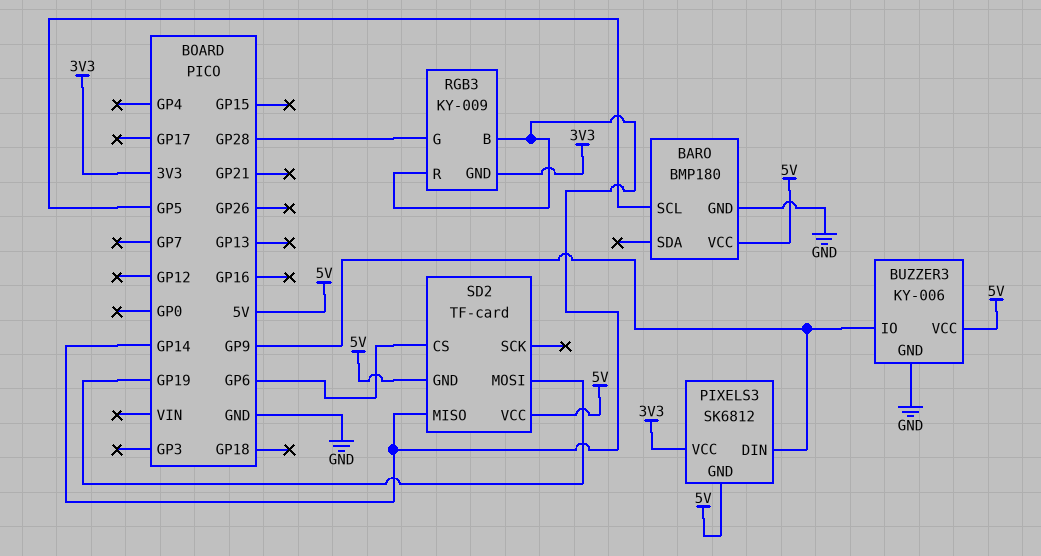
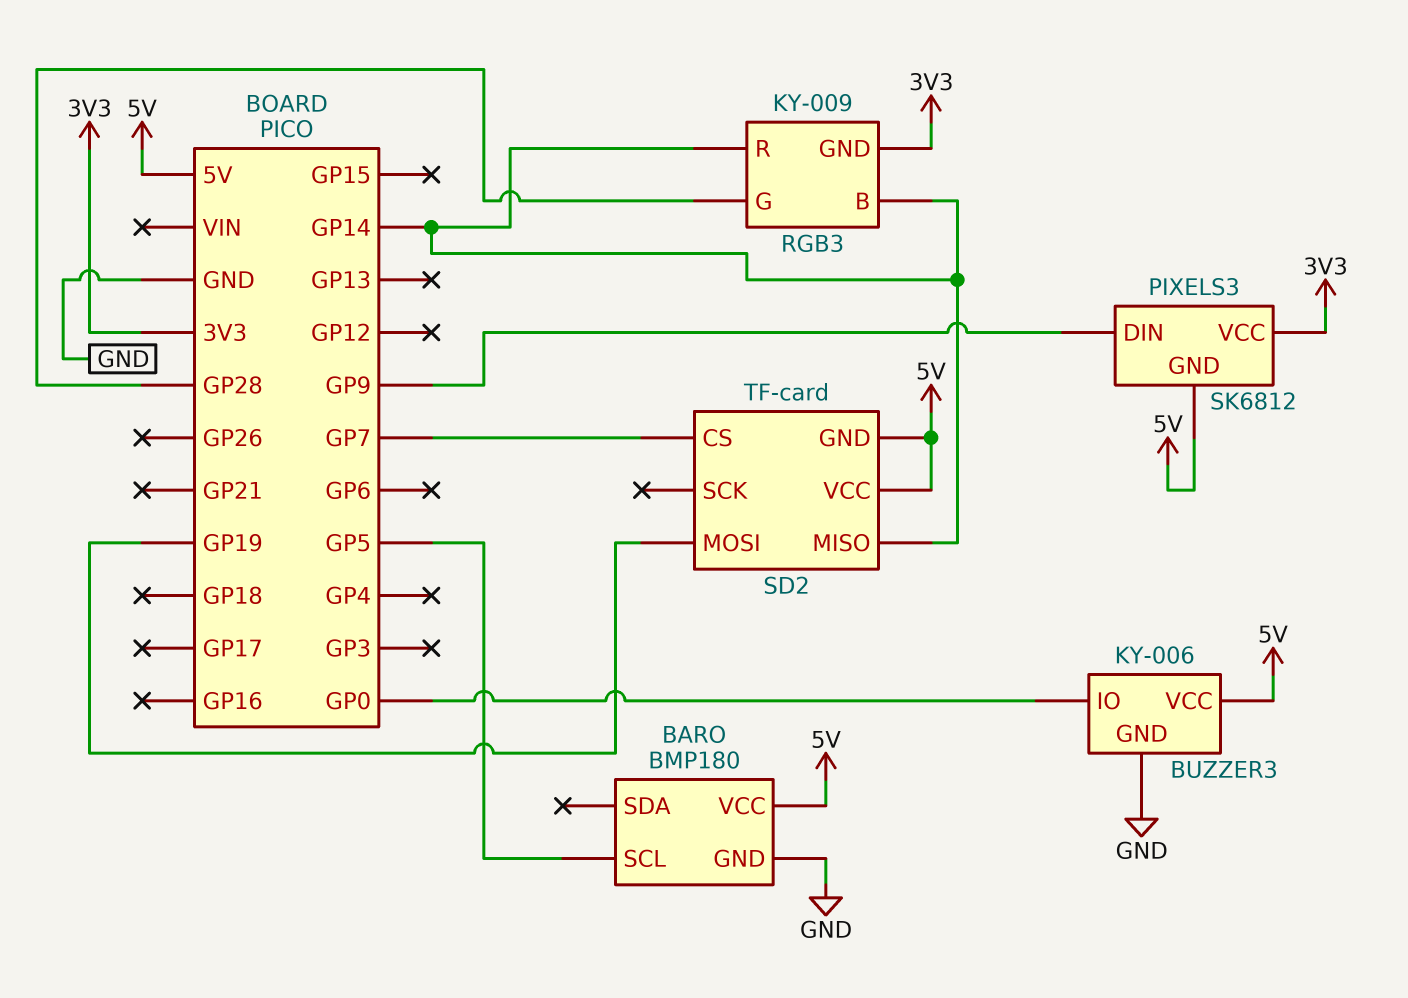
BUZZER3 pin IO: GP9 -> GP0
SD2 pin CS: GP6 -> GP7

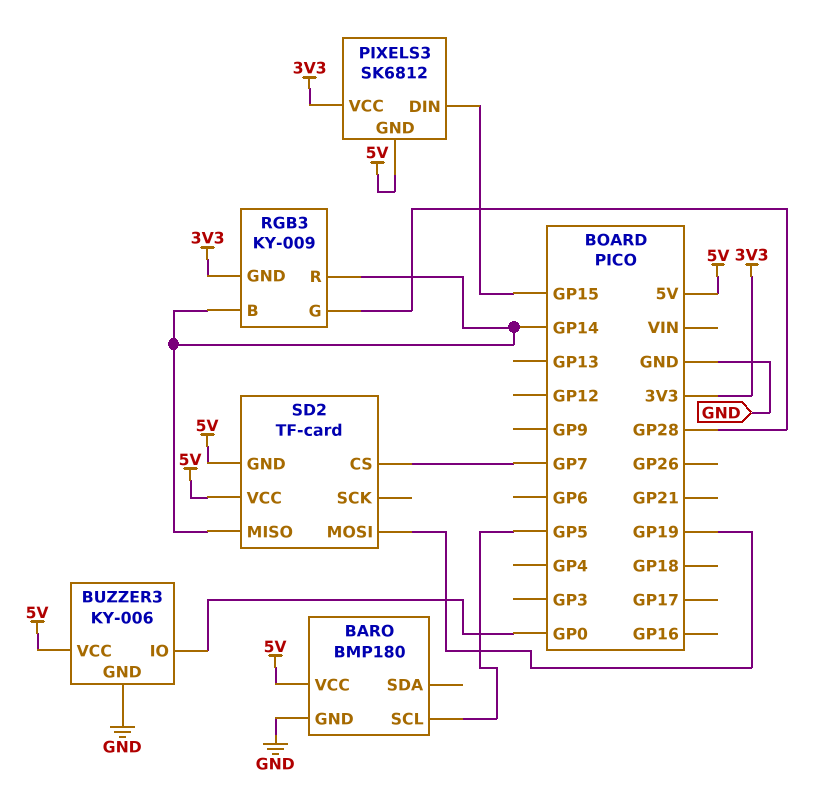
PIXELS3 pin DIN: GP9 -> GP15

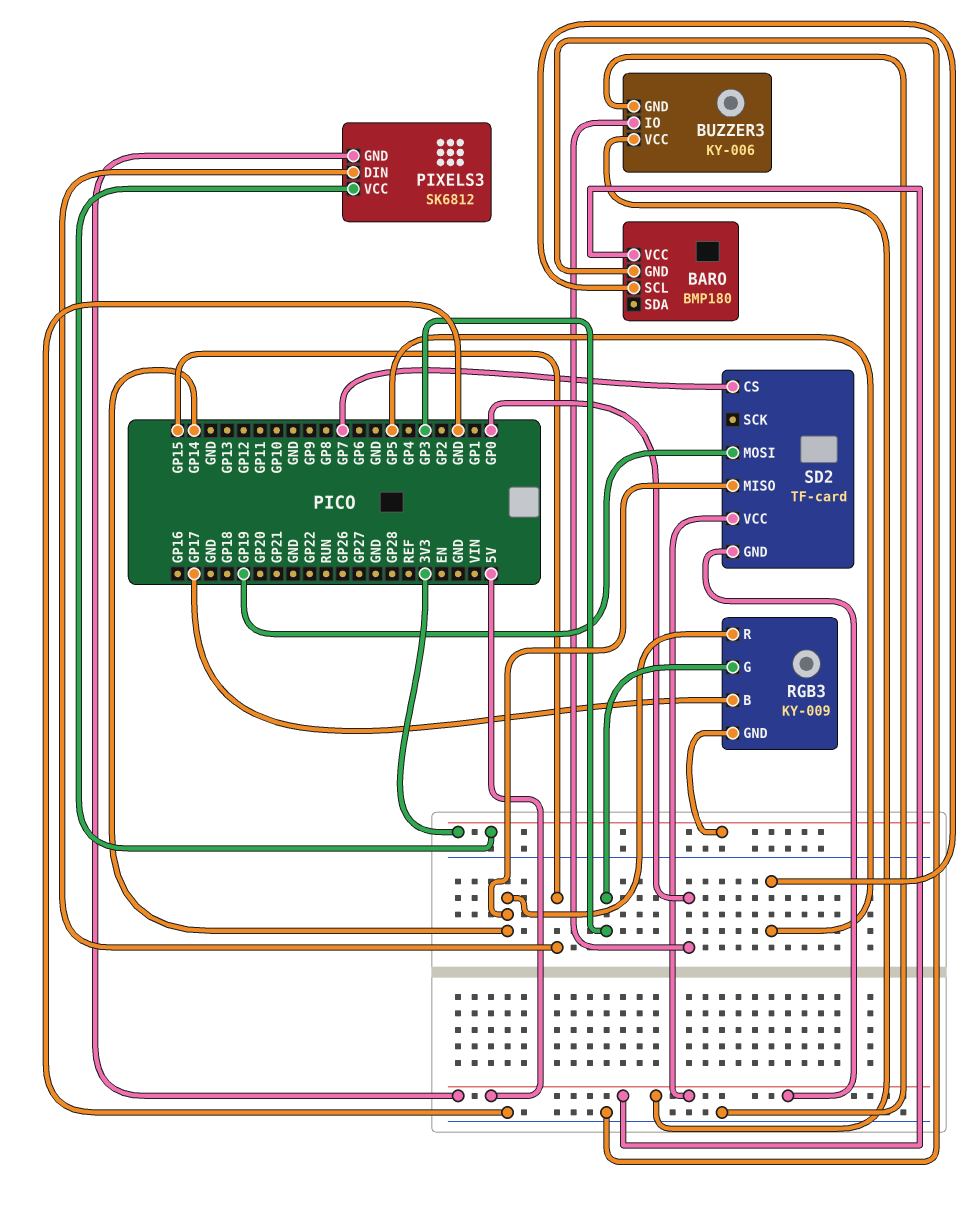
RGB3 pin B: GP14 -> GP17
RGB3 pin G: GP28 -> GP3

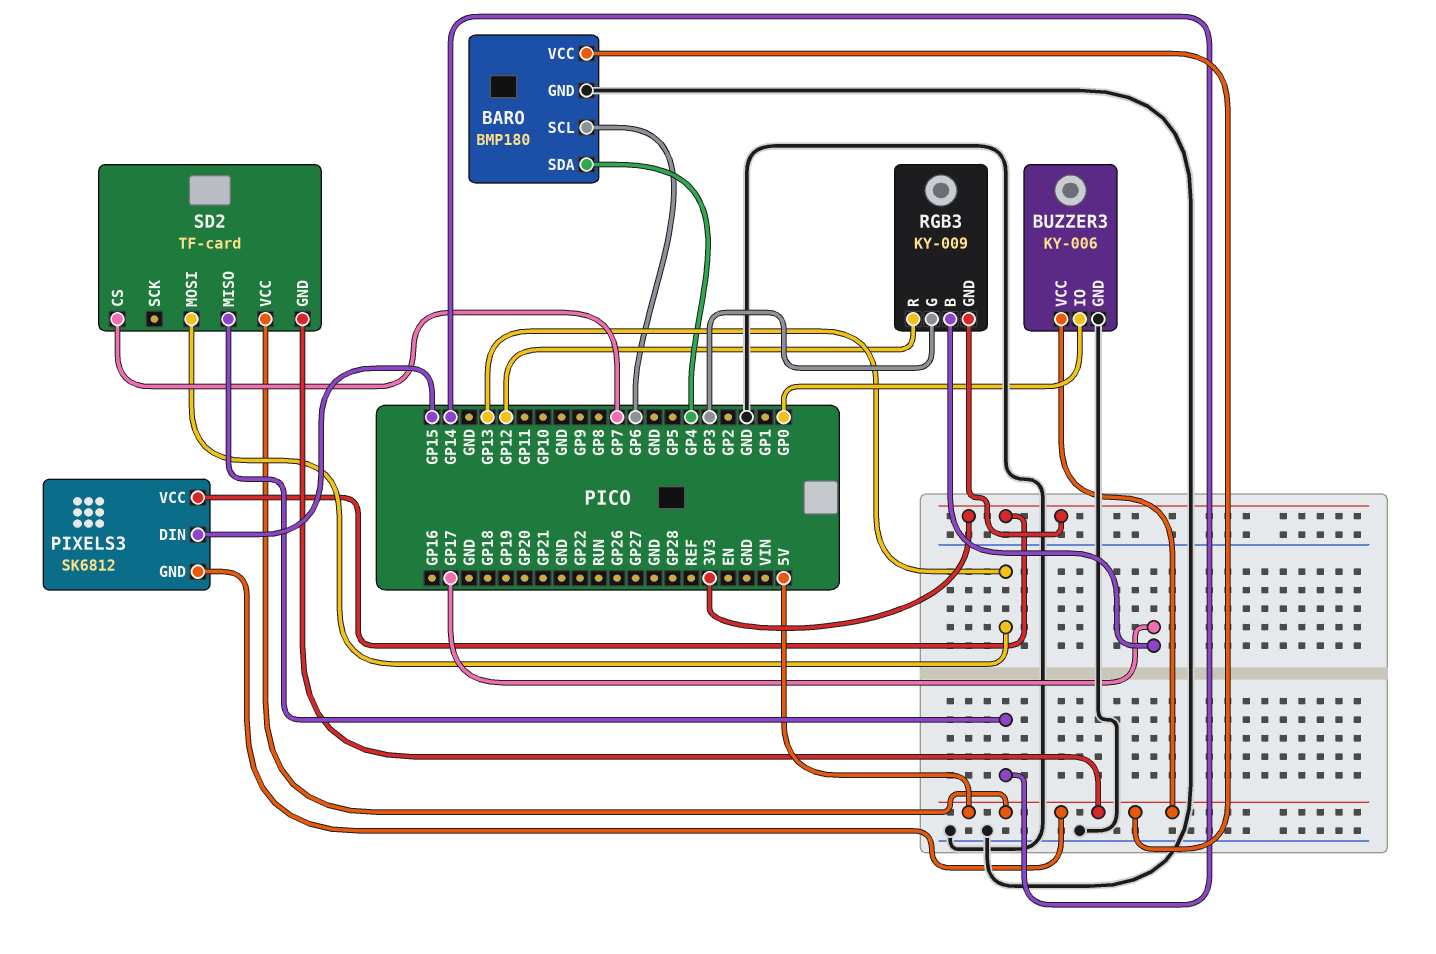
BARO pin SCL: GP5 -> GP6
BARO pin SDA: none -> GP4
RGB3 pin R: GP14 -> GP12
SD2 pin MOSI: GP19 -> GP13

